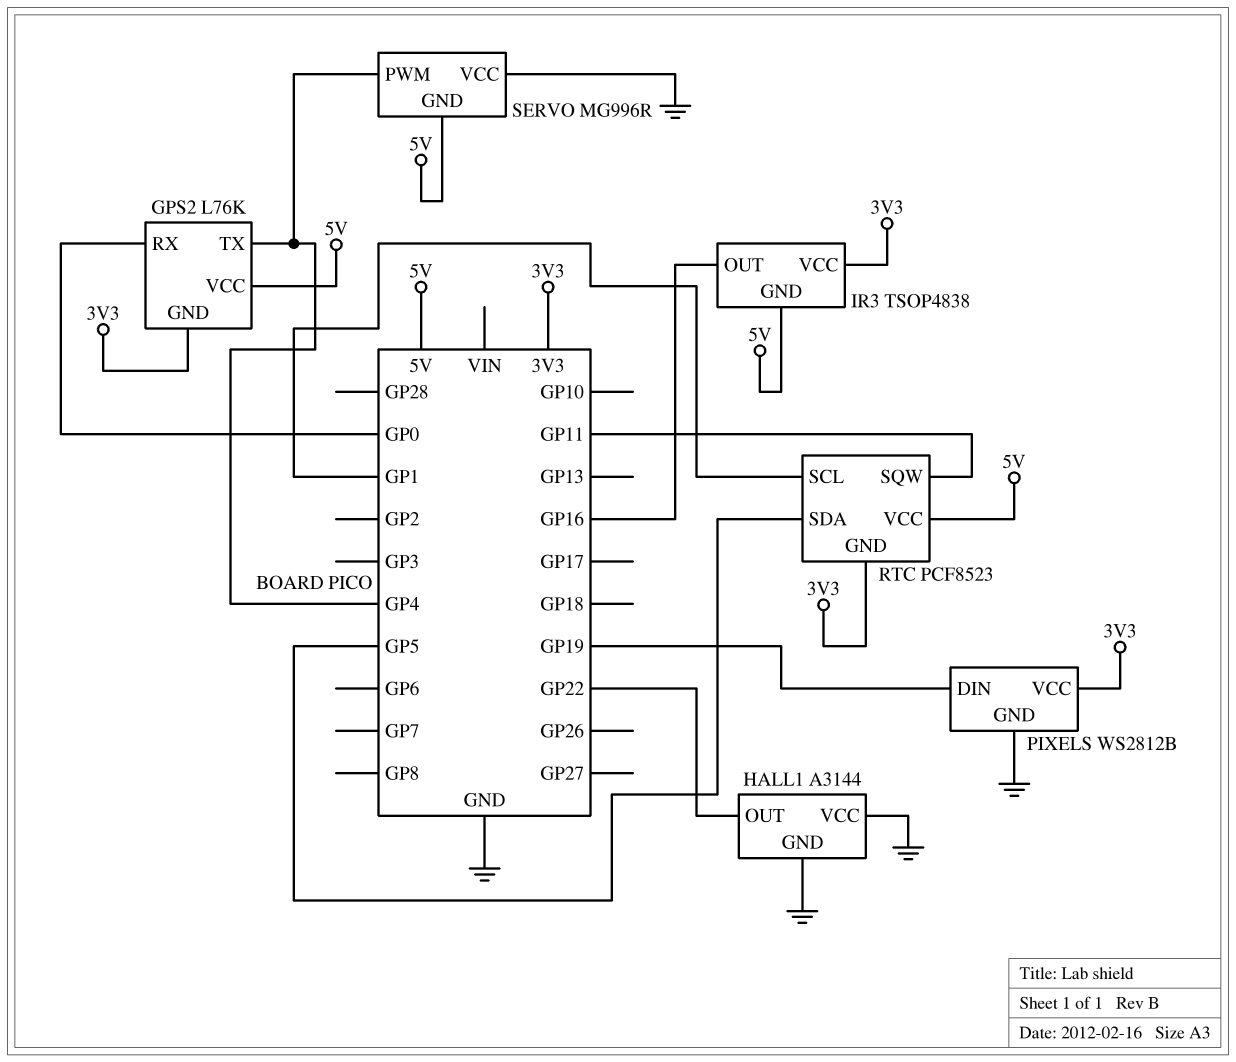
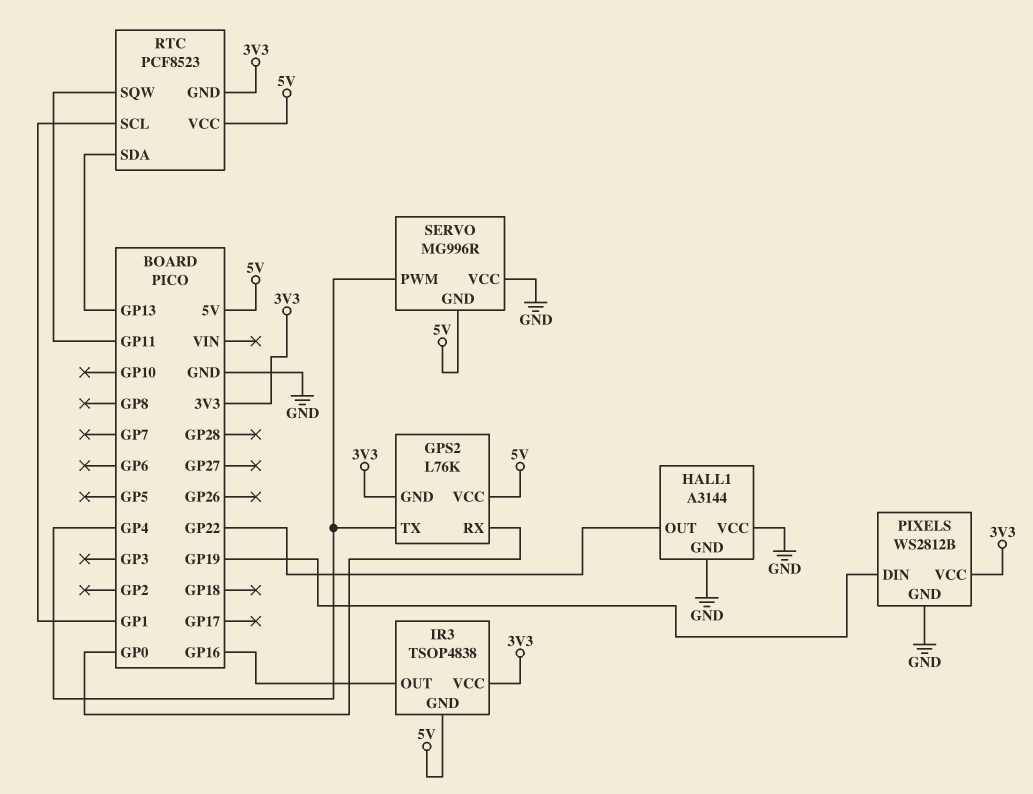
RTC pin SDA: GP5 -> GP13

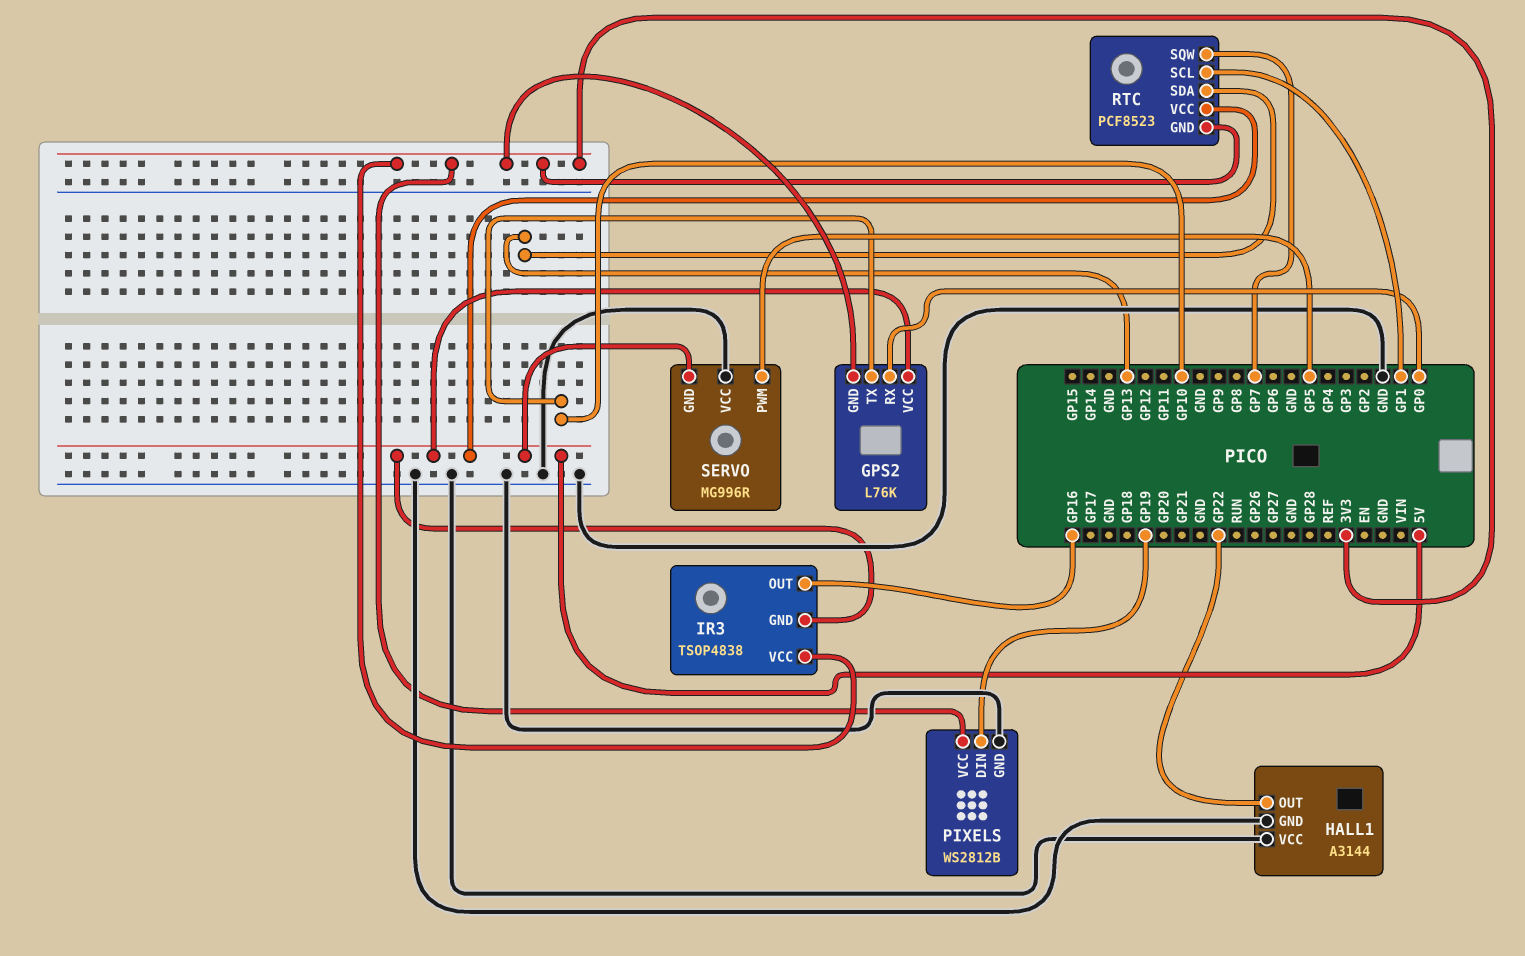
GPS2 pin TX: GP4 -> GP10
RTC pin SQW: GP11 -> GP7
SERVO pin PWM: GP4 -> GP5

